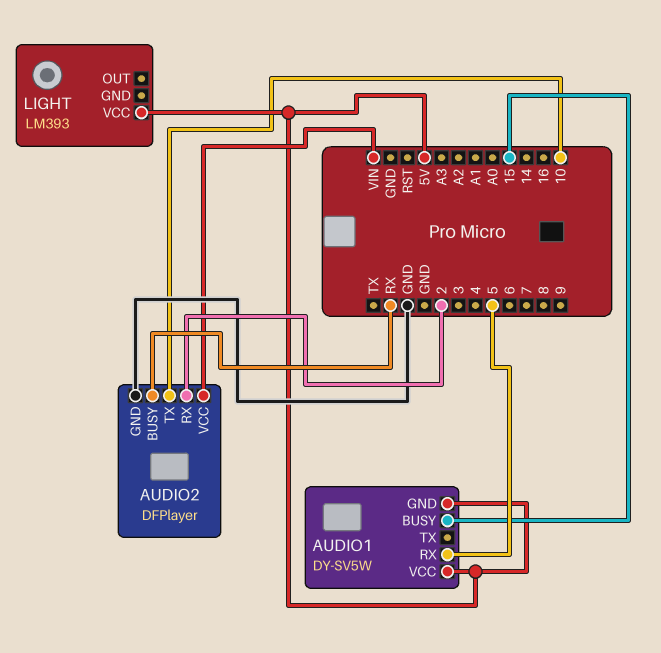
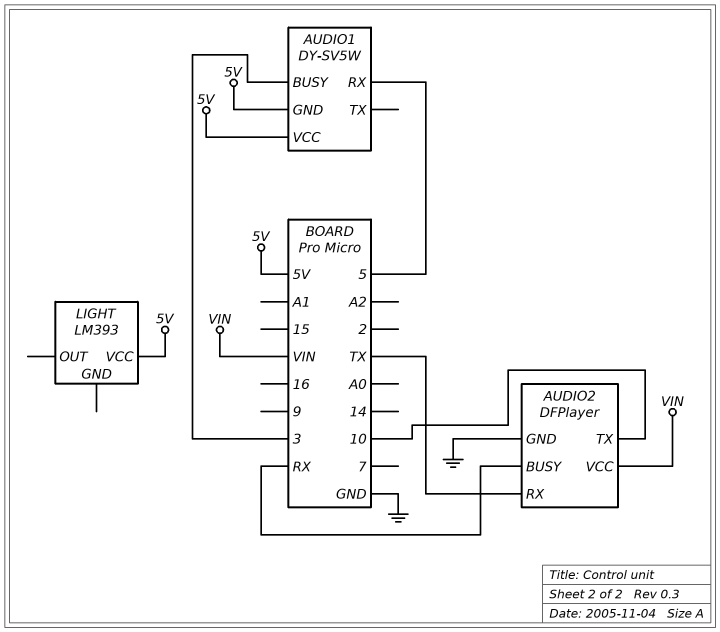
AUDIO1 pin BUSY: 15 -> 3
AUDIO2 pin RX: 2 -> TX

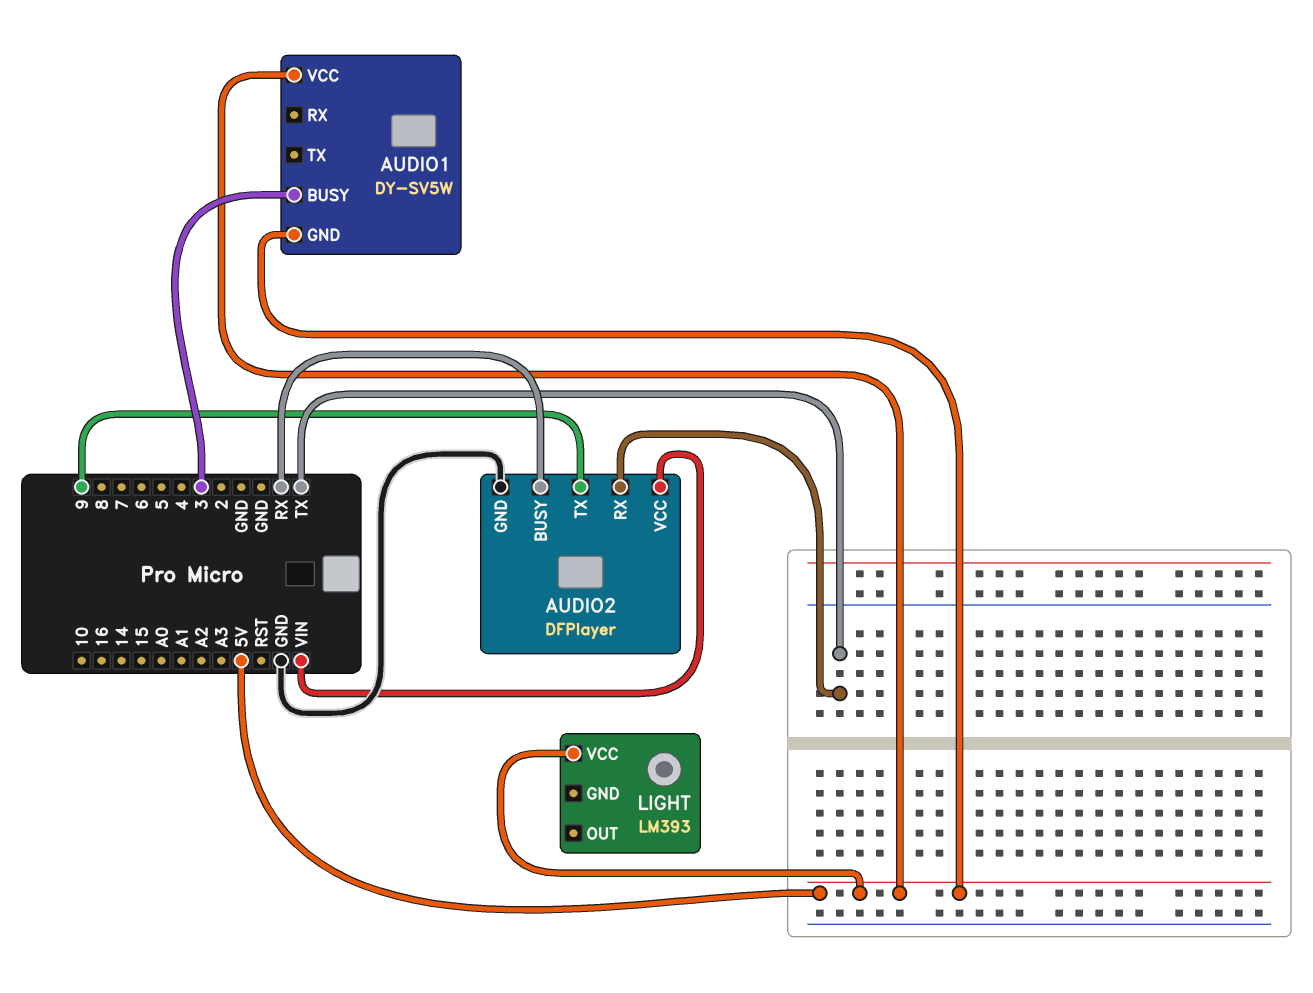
AUDIO1 pin RX: 5 -> none
AUDIO2 pin TX: 10 -> 9

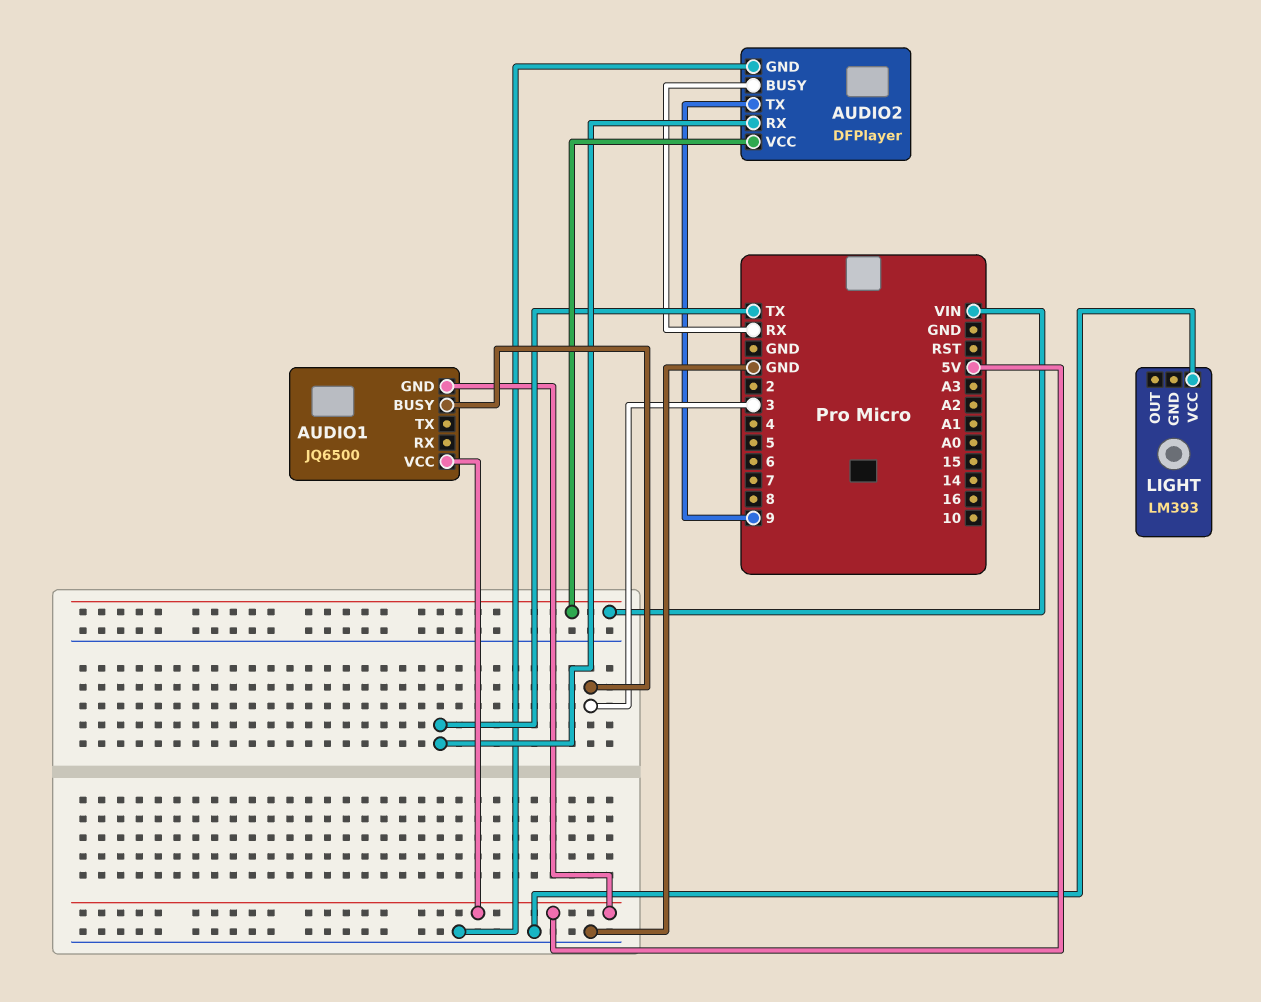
AUDIO1: DY-SV5W -> JQ6500
LIGHT pin VCC: 5V -> GND

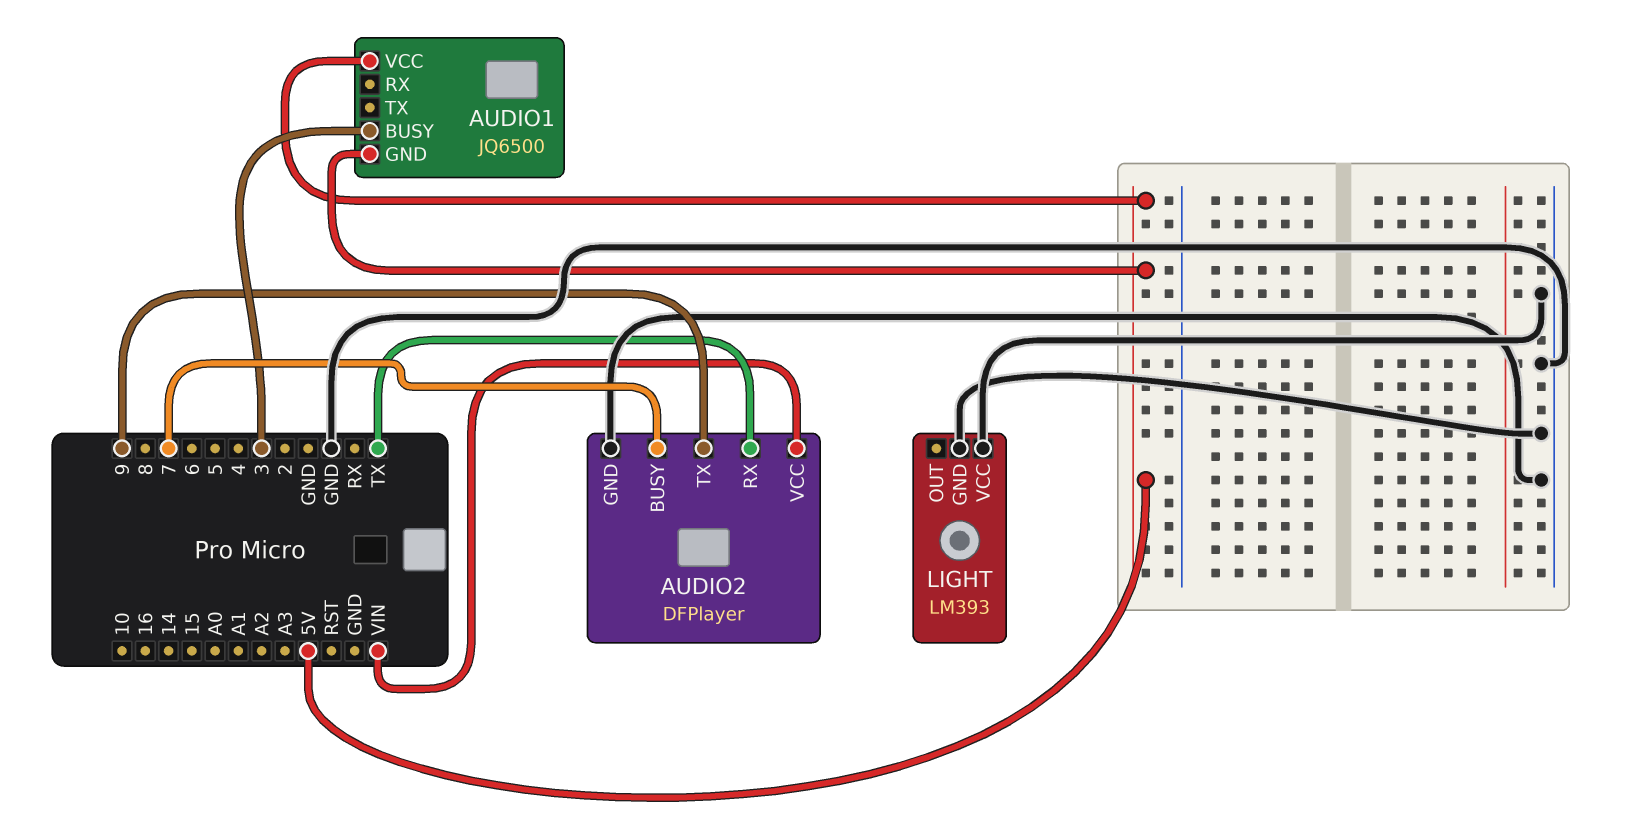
AUDIO2 pin BUSY: RX -> 7
LIGHT pin GND: none -> GND

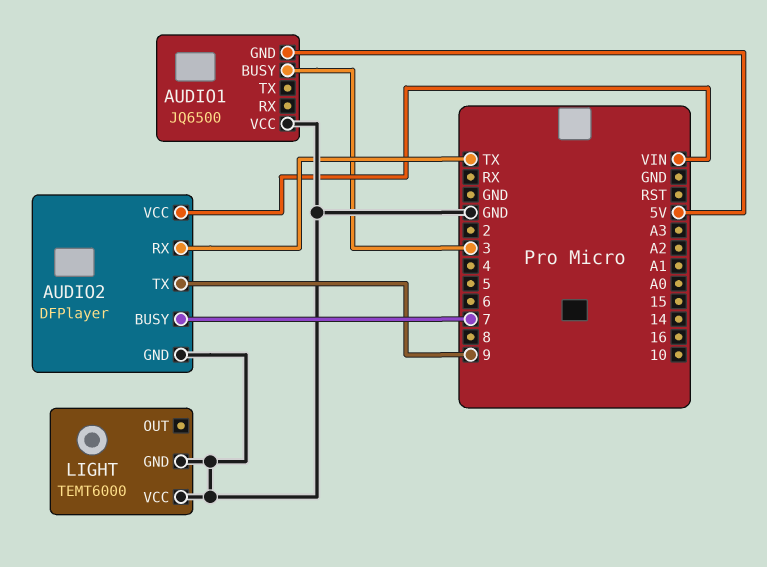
AUDIO1 pin VCC: 5V -> GND
LIGHT: LM393 -> TEMT6000

